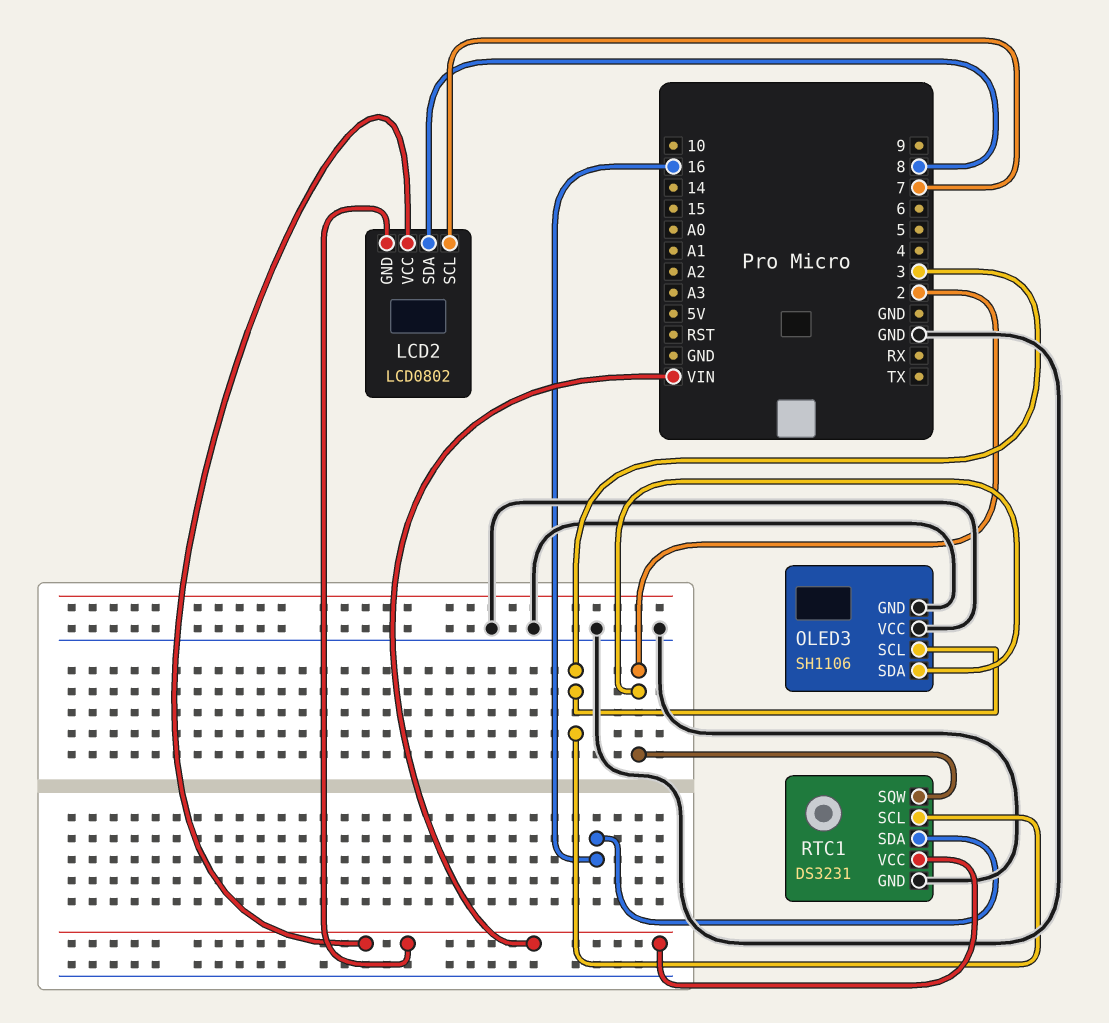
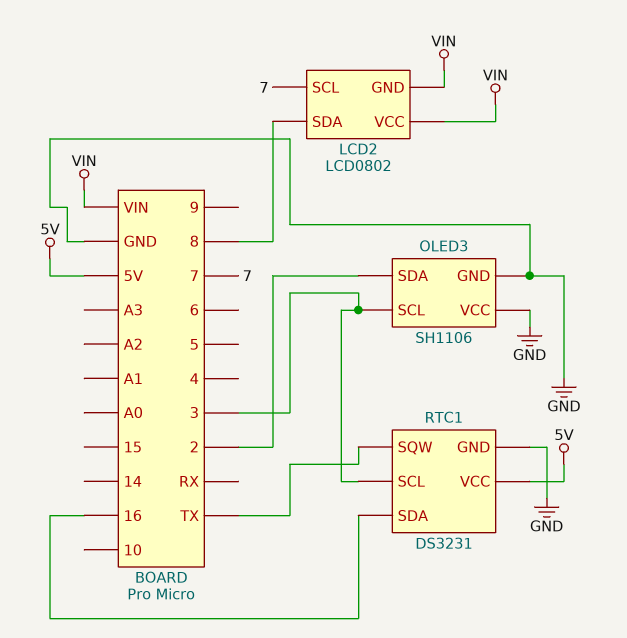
RTC1 pin SQW: 2 -> TX
RTC1 pin VCC: VIN -> 5V

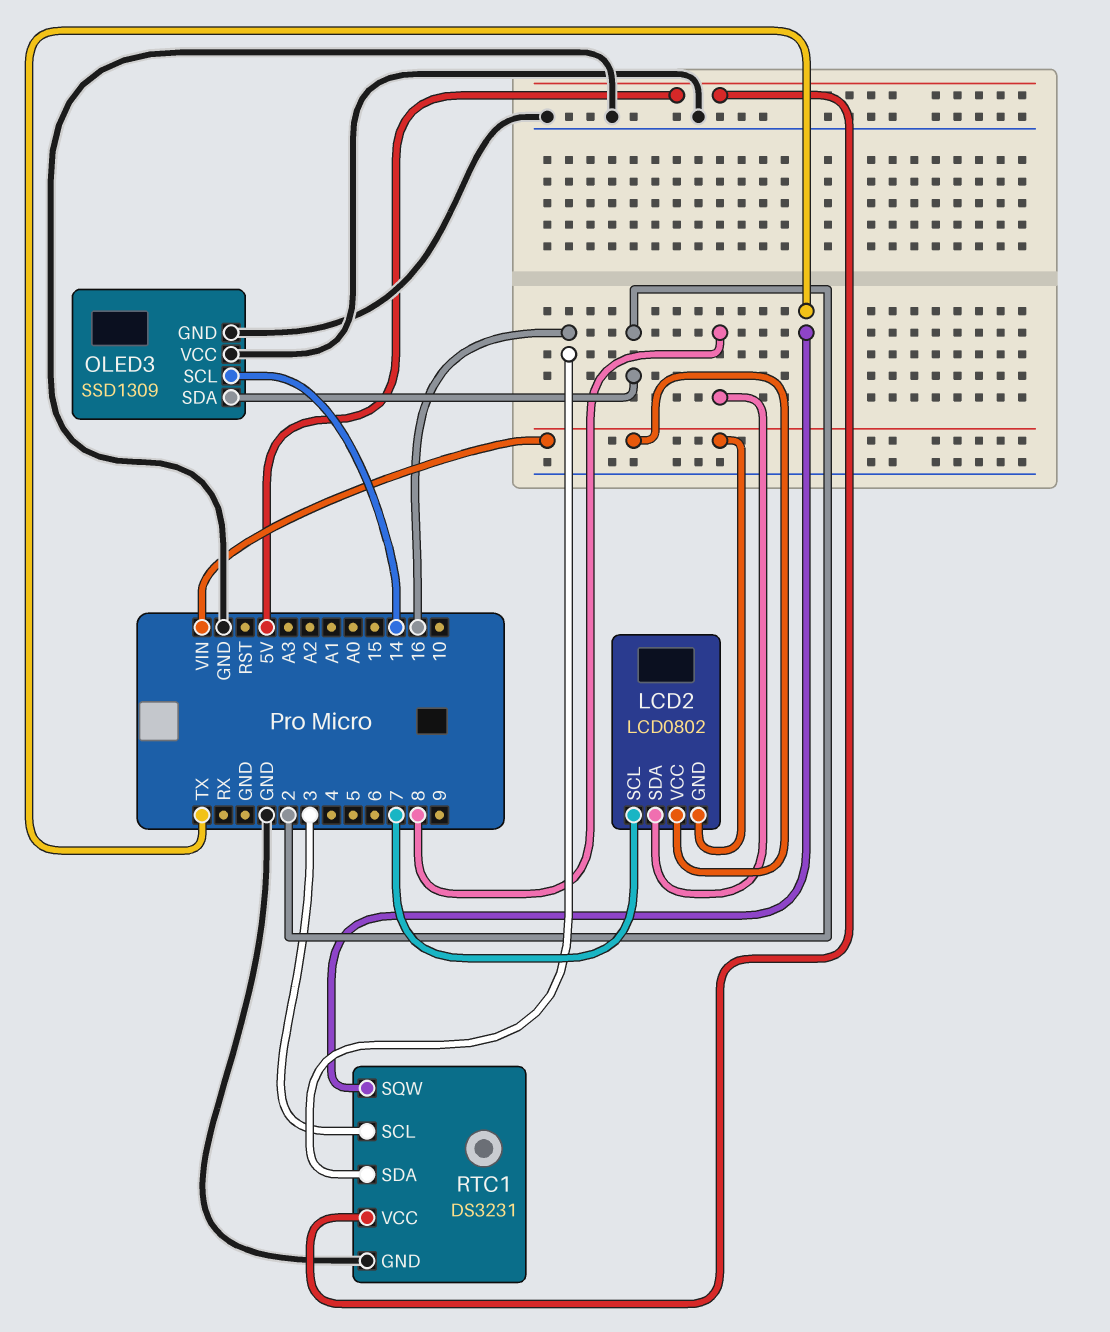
OLED3: SH1106 -> SSD1309
OLED3 pin SCL: 3 -> 14

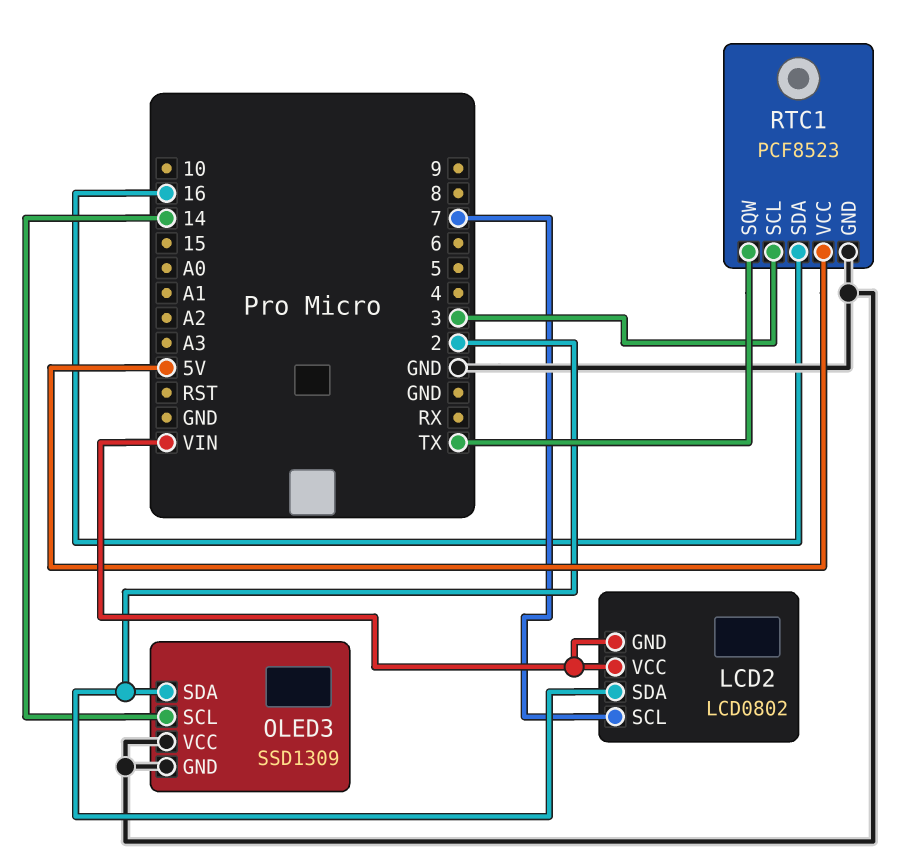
LCD2 pin SDA: 8 -> 2
RTC1: DS3231 -> PCF8523

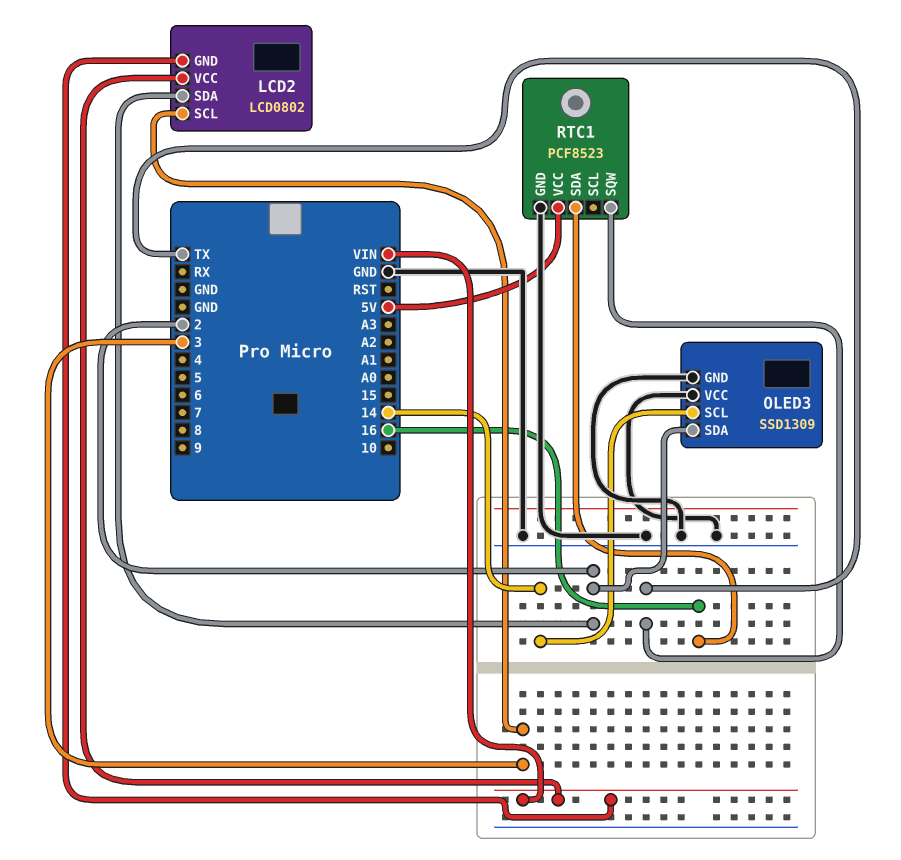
LCD2 pin SCL: 7 -> 3
RTC1 pin SCL: 3 -> none

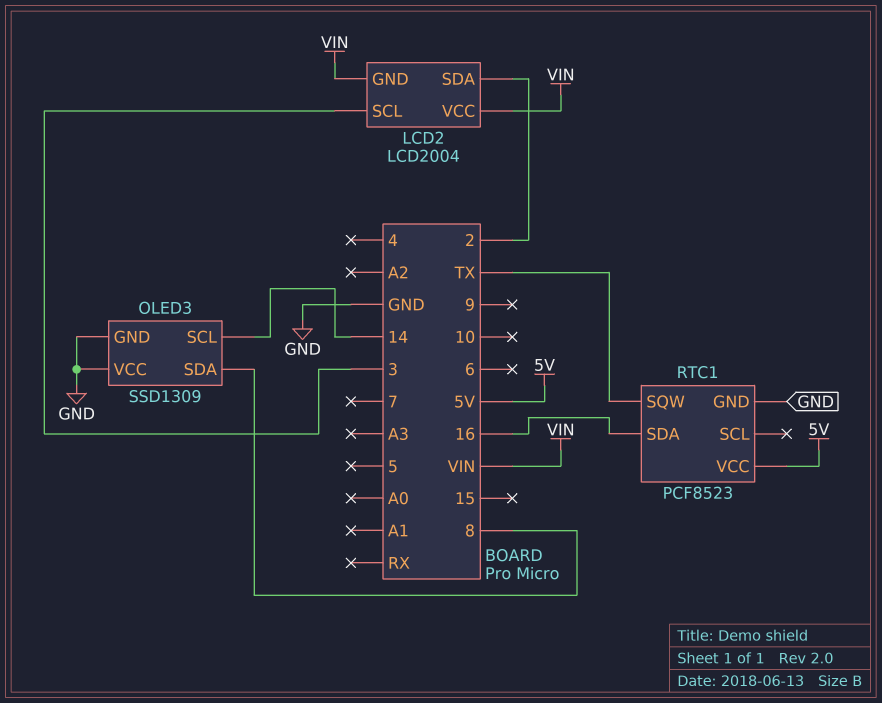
LCD2: LCD0802 -> LCD2004
OLED3 pin SDA: 2 -> 8

